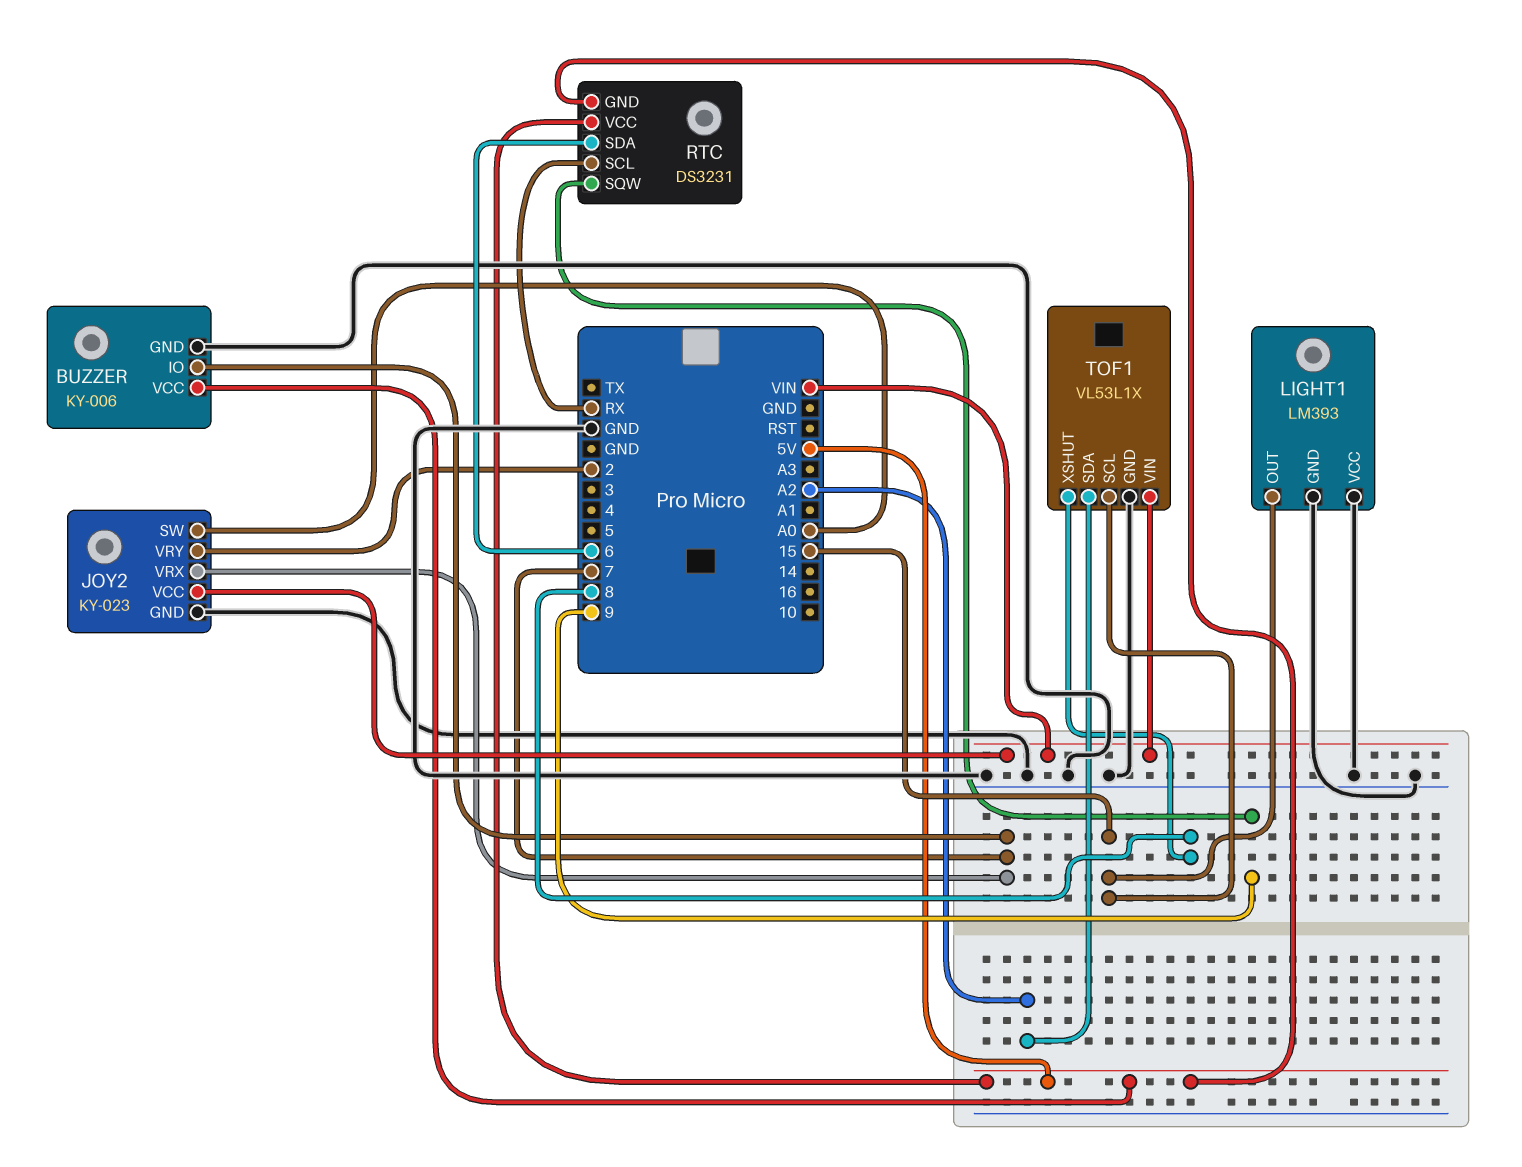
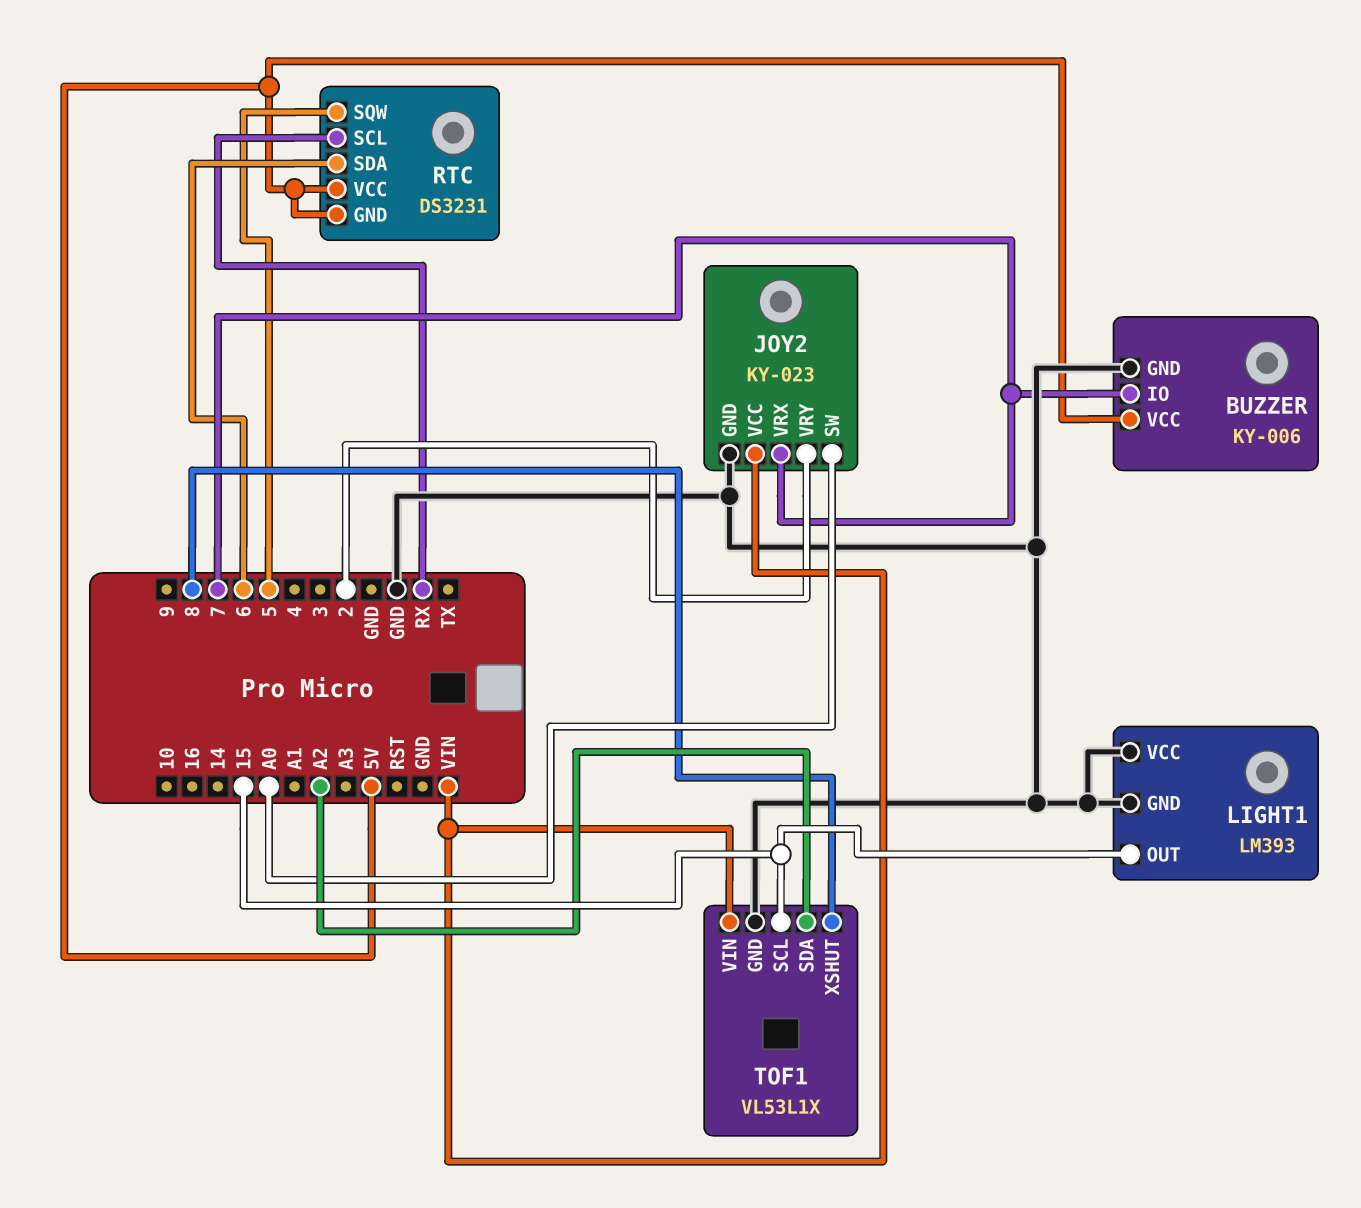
RTC pin SQW: 9 -> 5

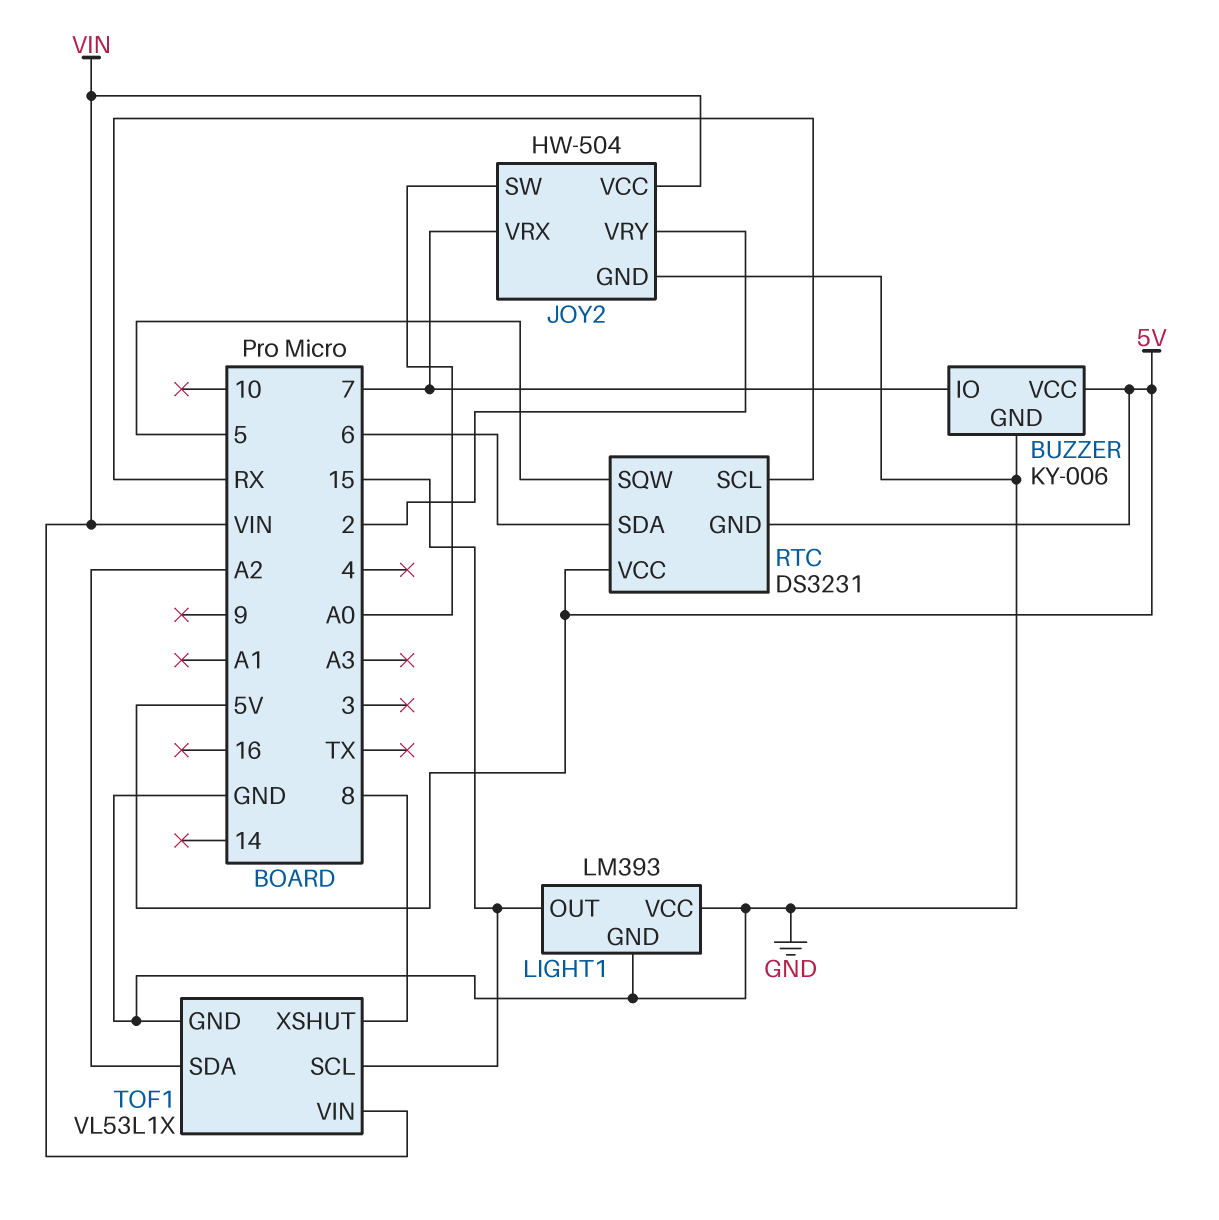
JOY2: KY-023 -> HW-504

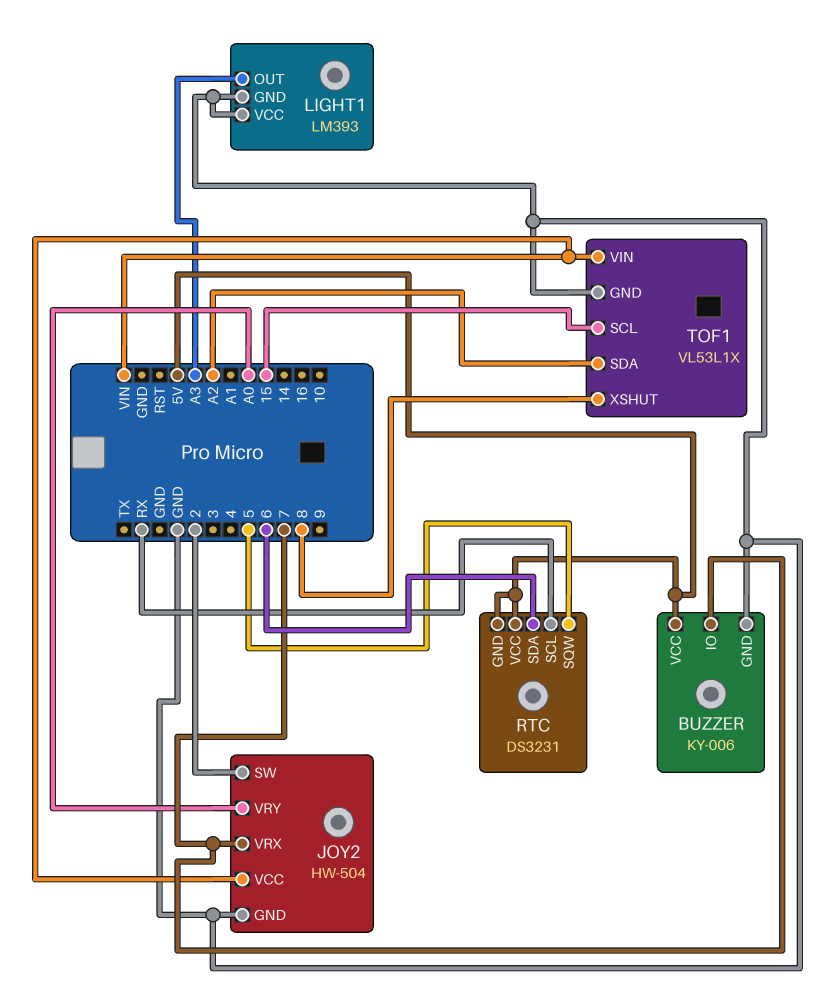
JOY2 pin SW: A0 -> 2
JOY2 pin VRY: 2 -> A0
LIGHT1 pin OUT: 15 -> A3

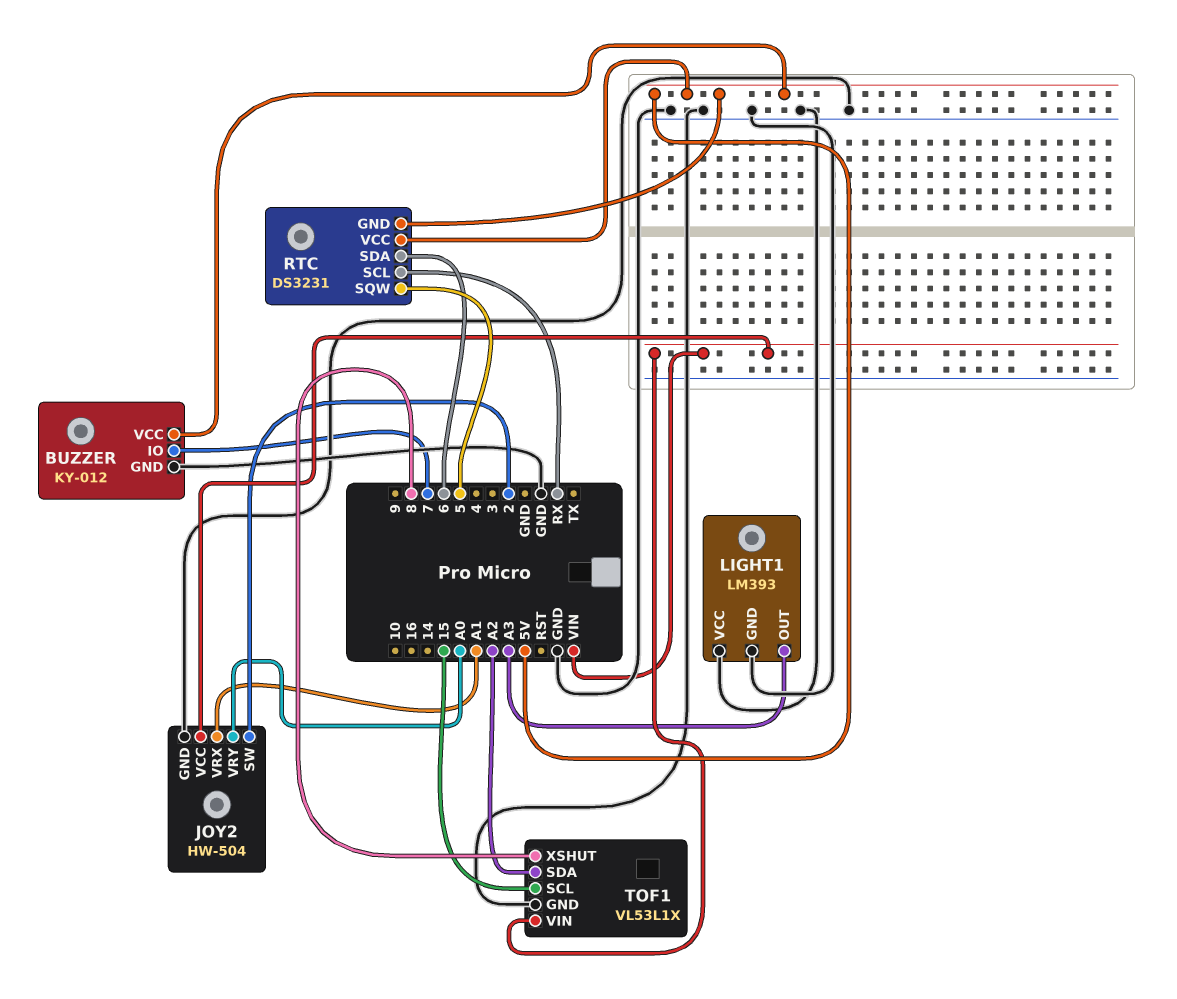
BUZZER: KY-006 -> KY-012
JOY2 pin VRX: 7 -> A1

